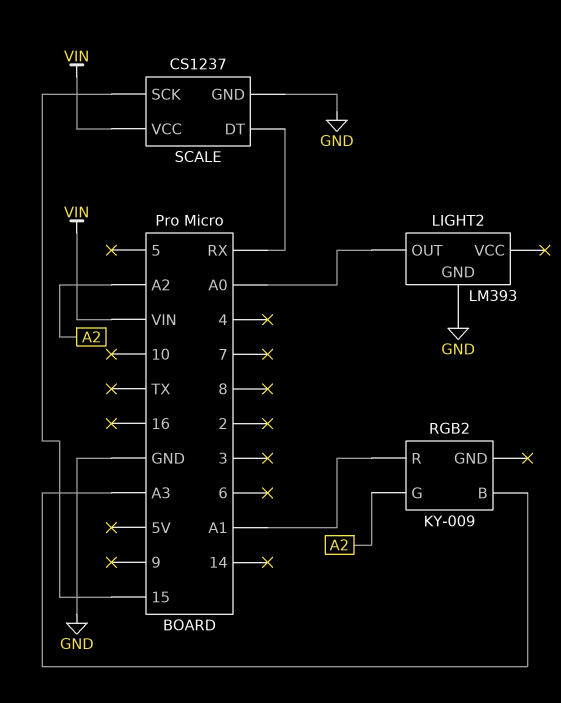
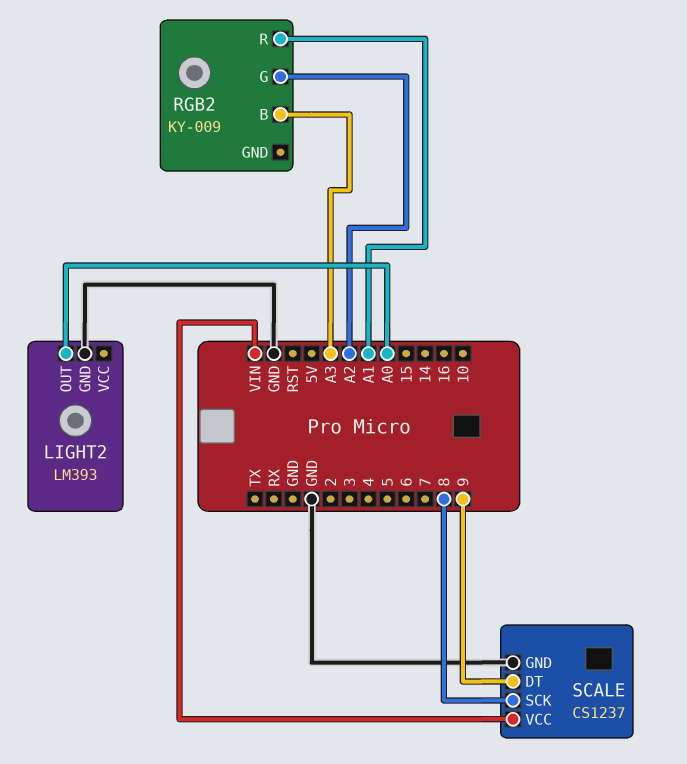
SCALE pin DT: RX -> 9
SCALE pin SCK: 15 -> 8

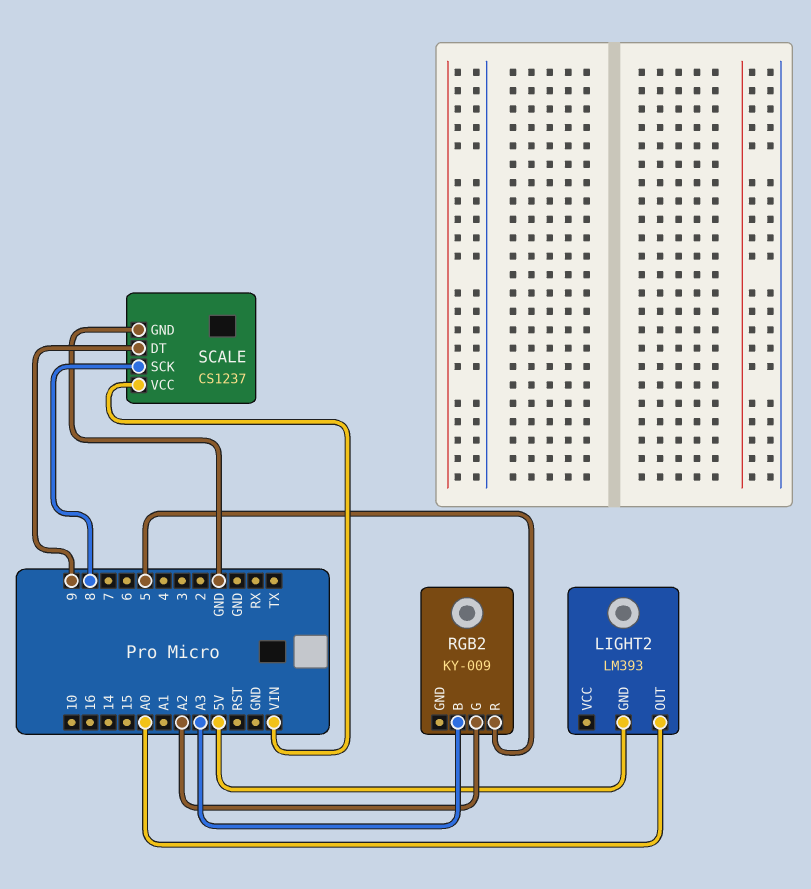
LIGHT2 pin GND: GND -> 5V
RGB2 pin R: A1 -> 5

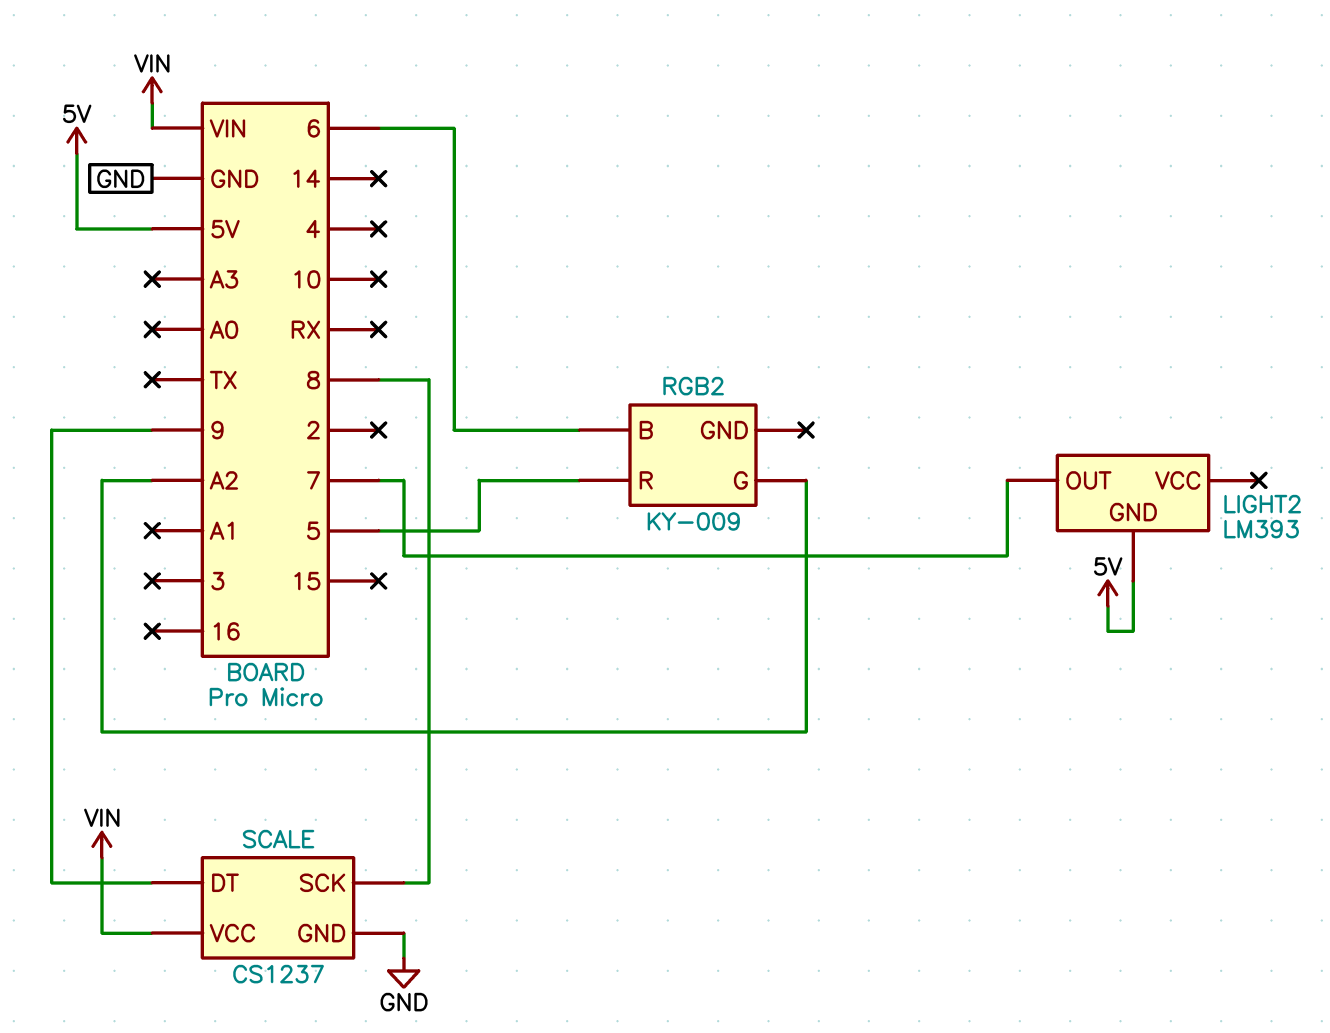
LIGHT2 pin OUT: A0 -> 7
RGB2 pin B: A3 -> 6

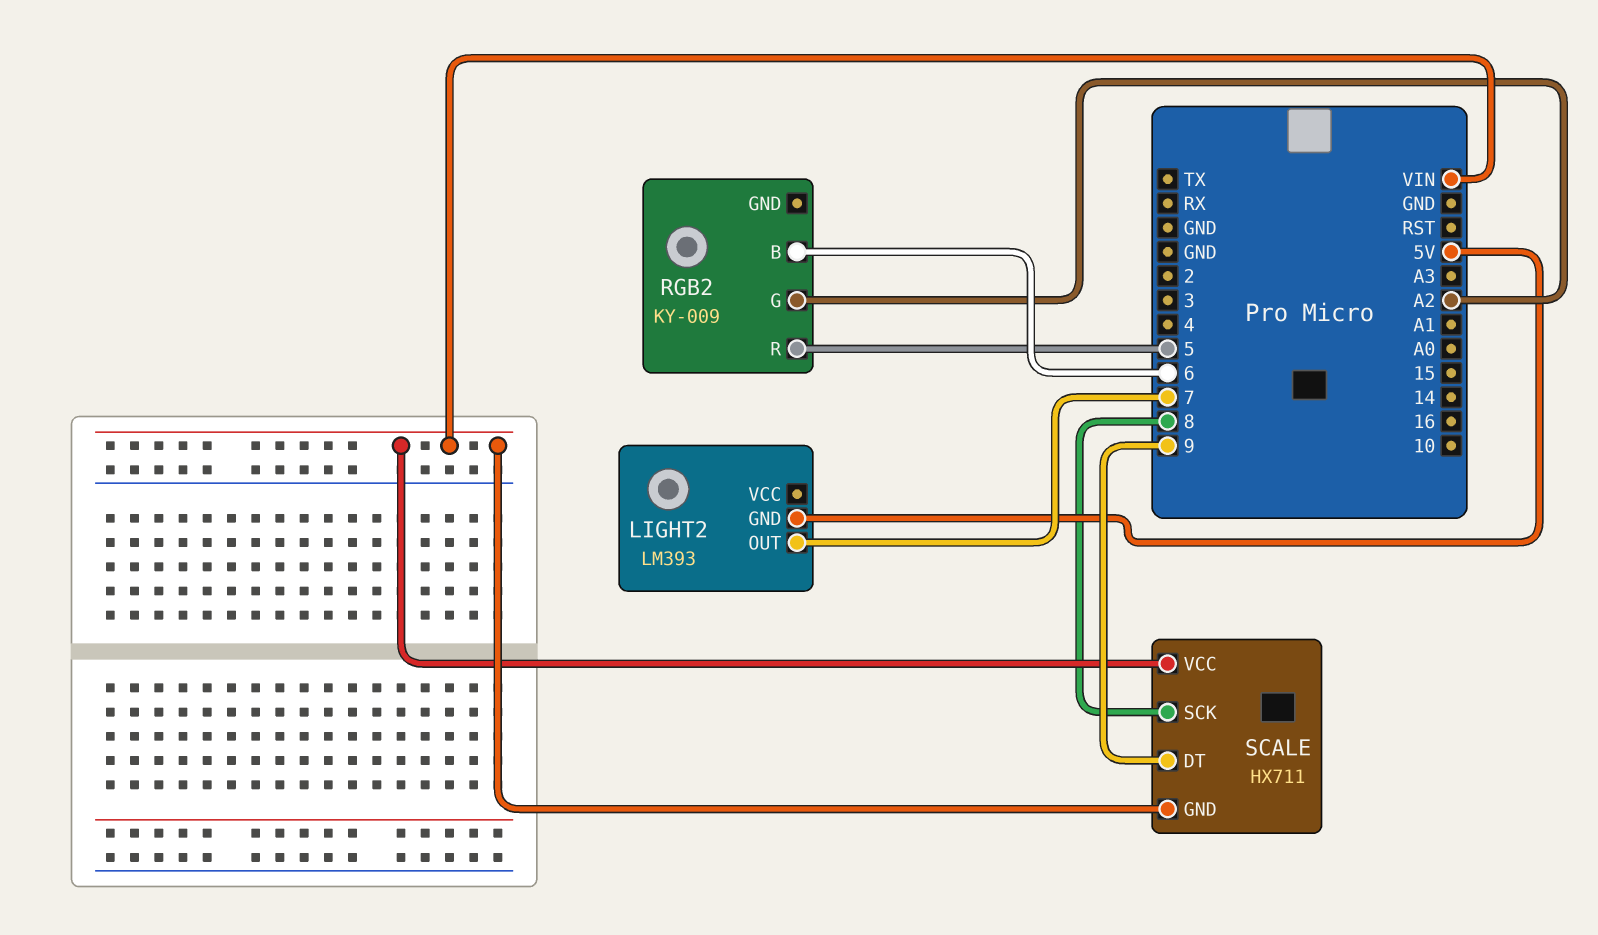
SCALE: CS1237 -> HX711
SCALE pin GND: GND -> VIN

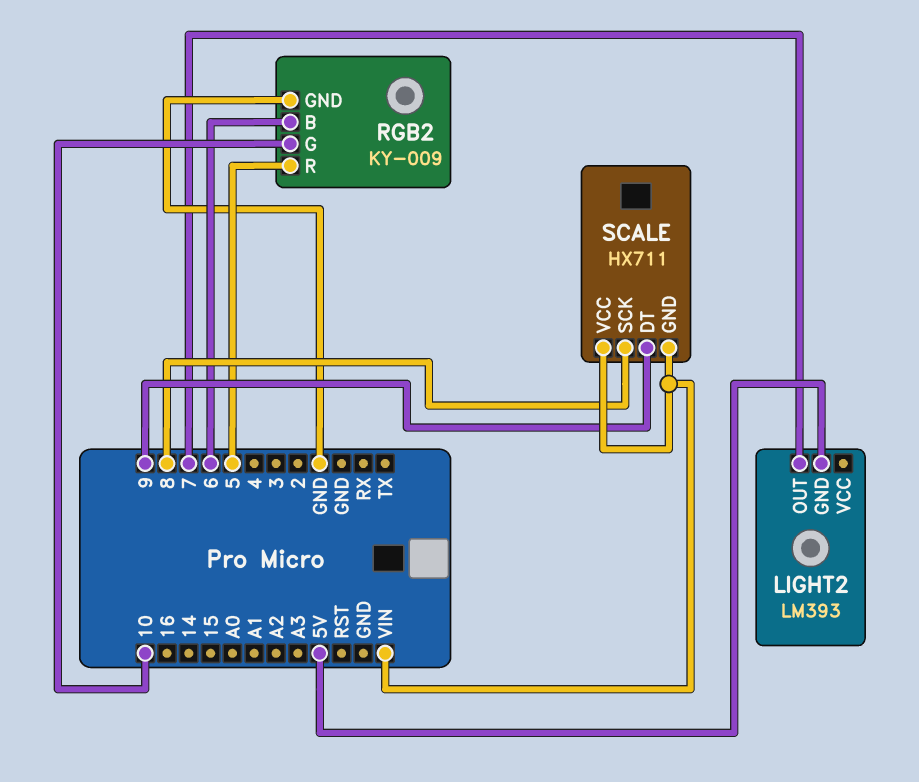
RGB2 pin G: A2 -> 10
RGB2 pin GND: none -> GND

